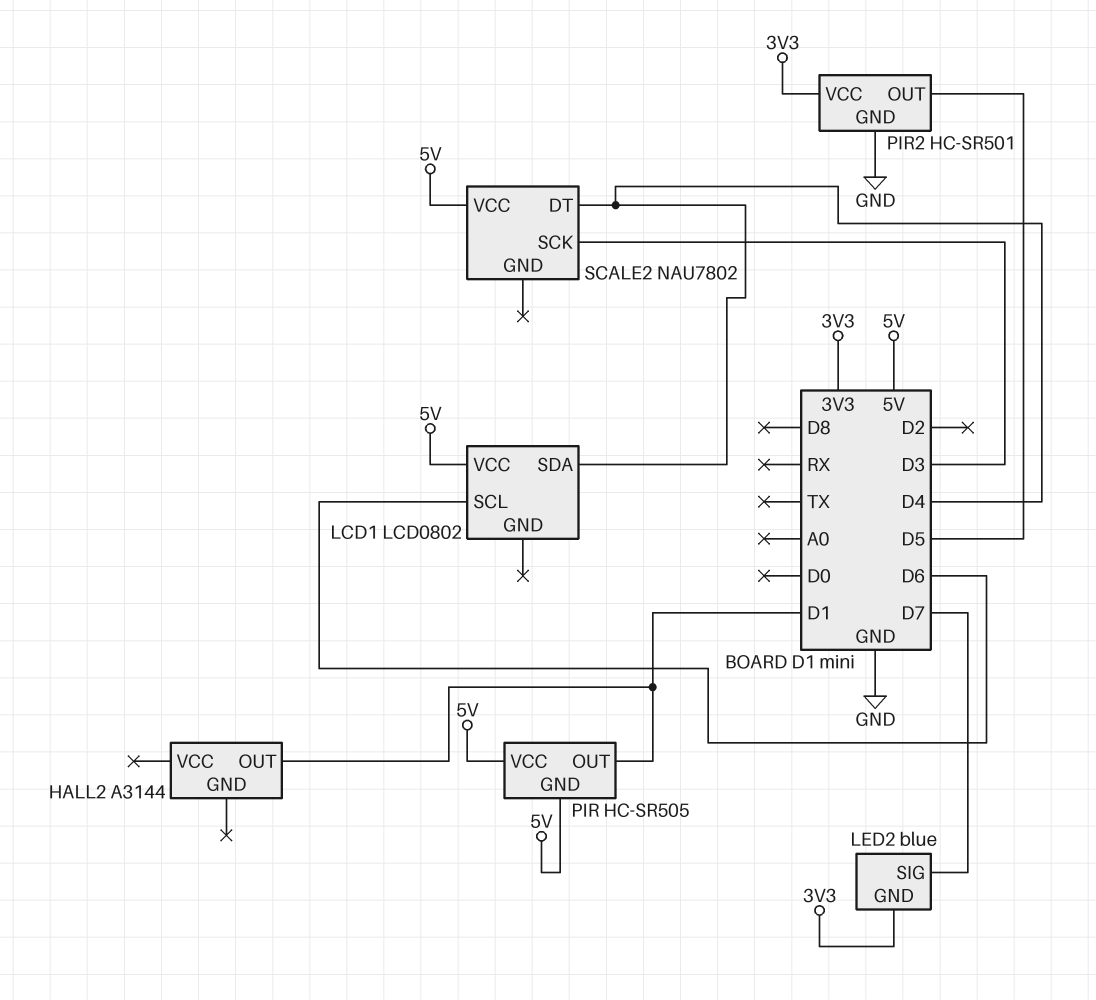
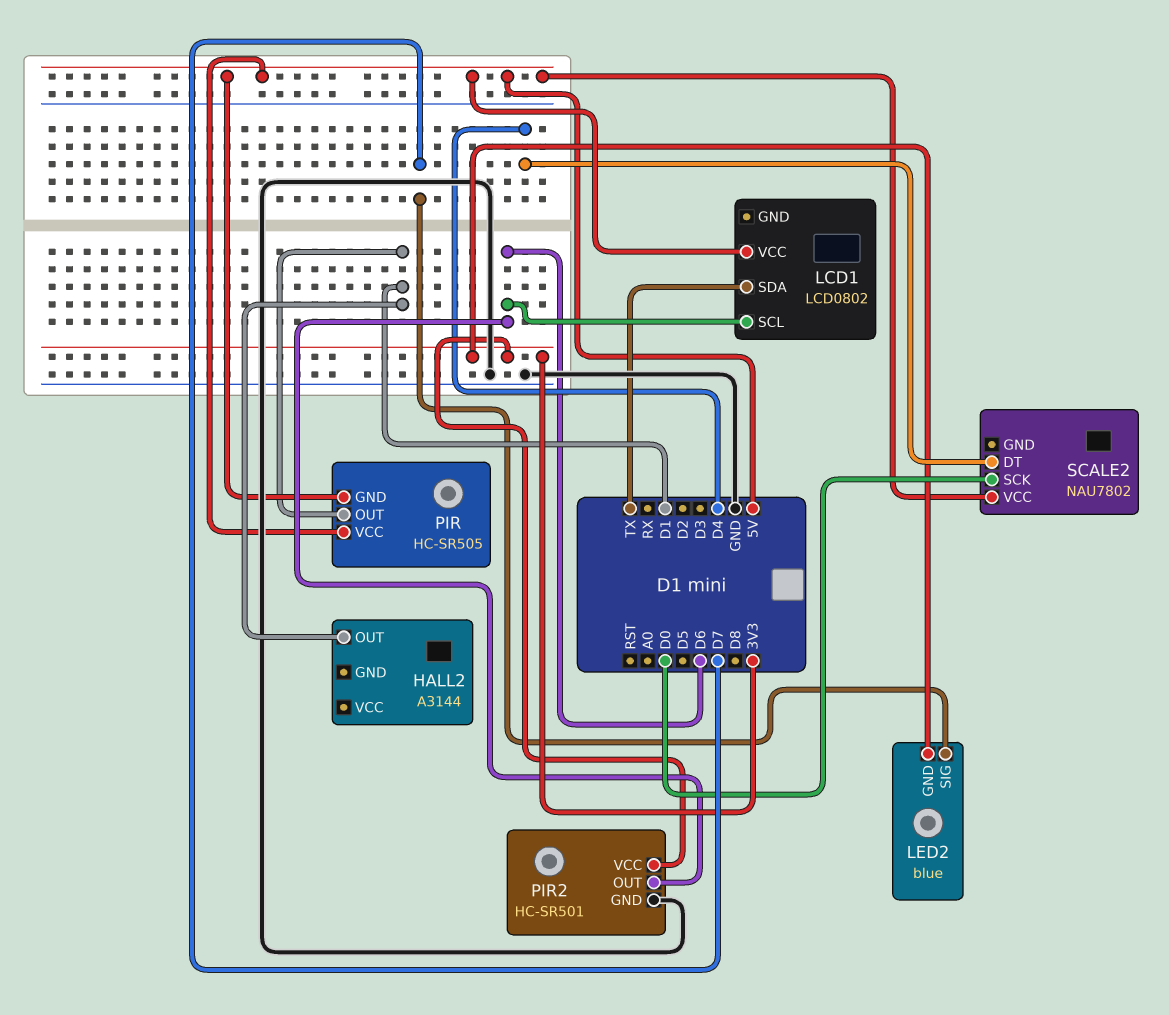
LCD1 pin SDA: D4 -> TX
PIR2 pin OUT: D5 -> D6
SCALE2 pin SCK: D3 -> D0

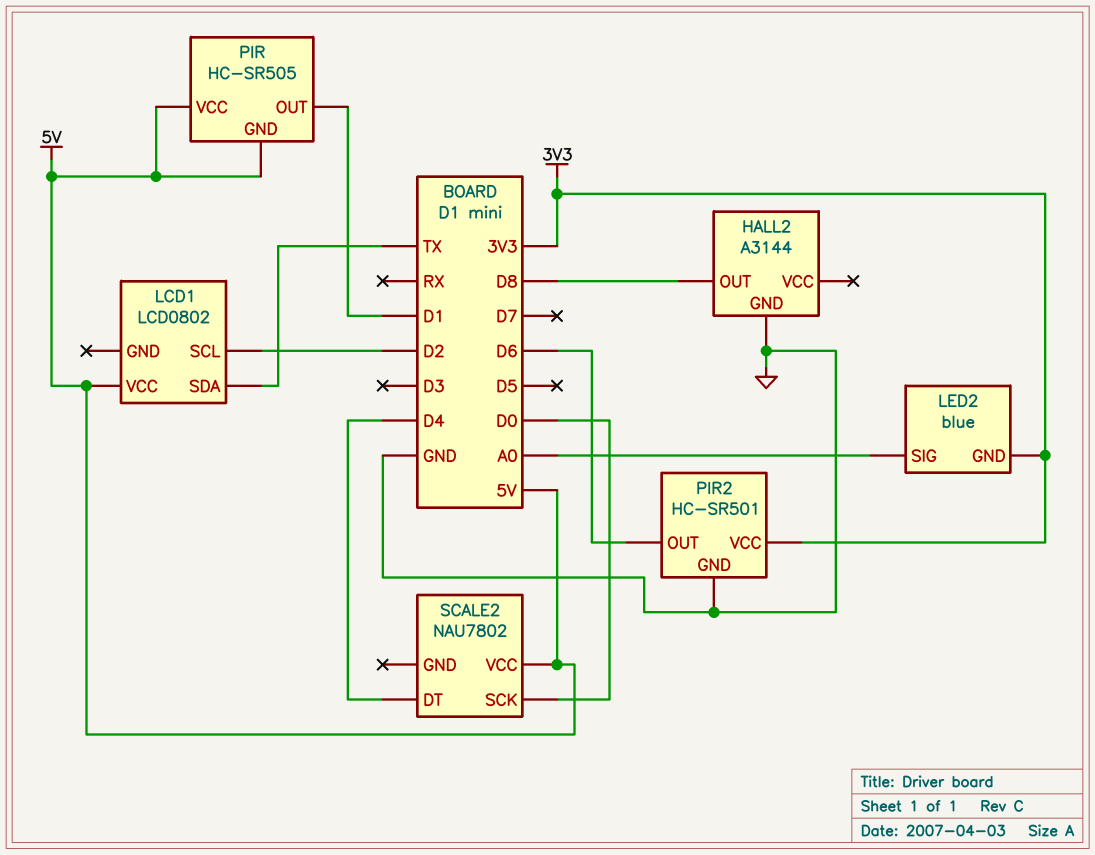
HALL2 pin GND: none -> GND
HALL2 pin OUT: D1 -> D8
LCD1 pin SCL: D6 -> D2
LED2 pin SIG: D7 -> A0

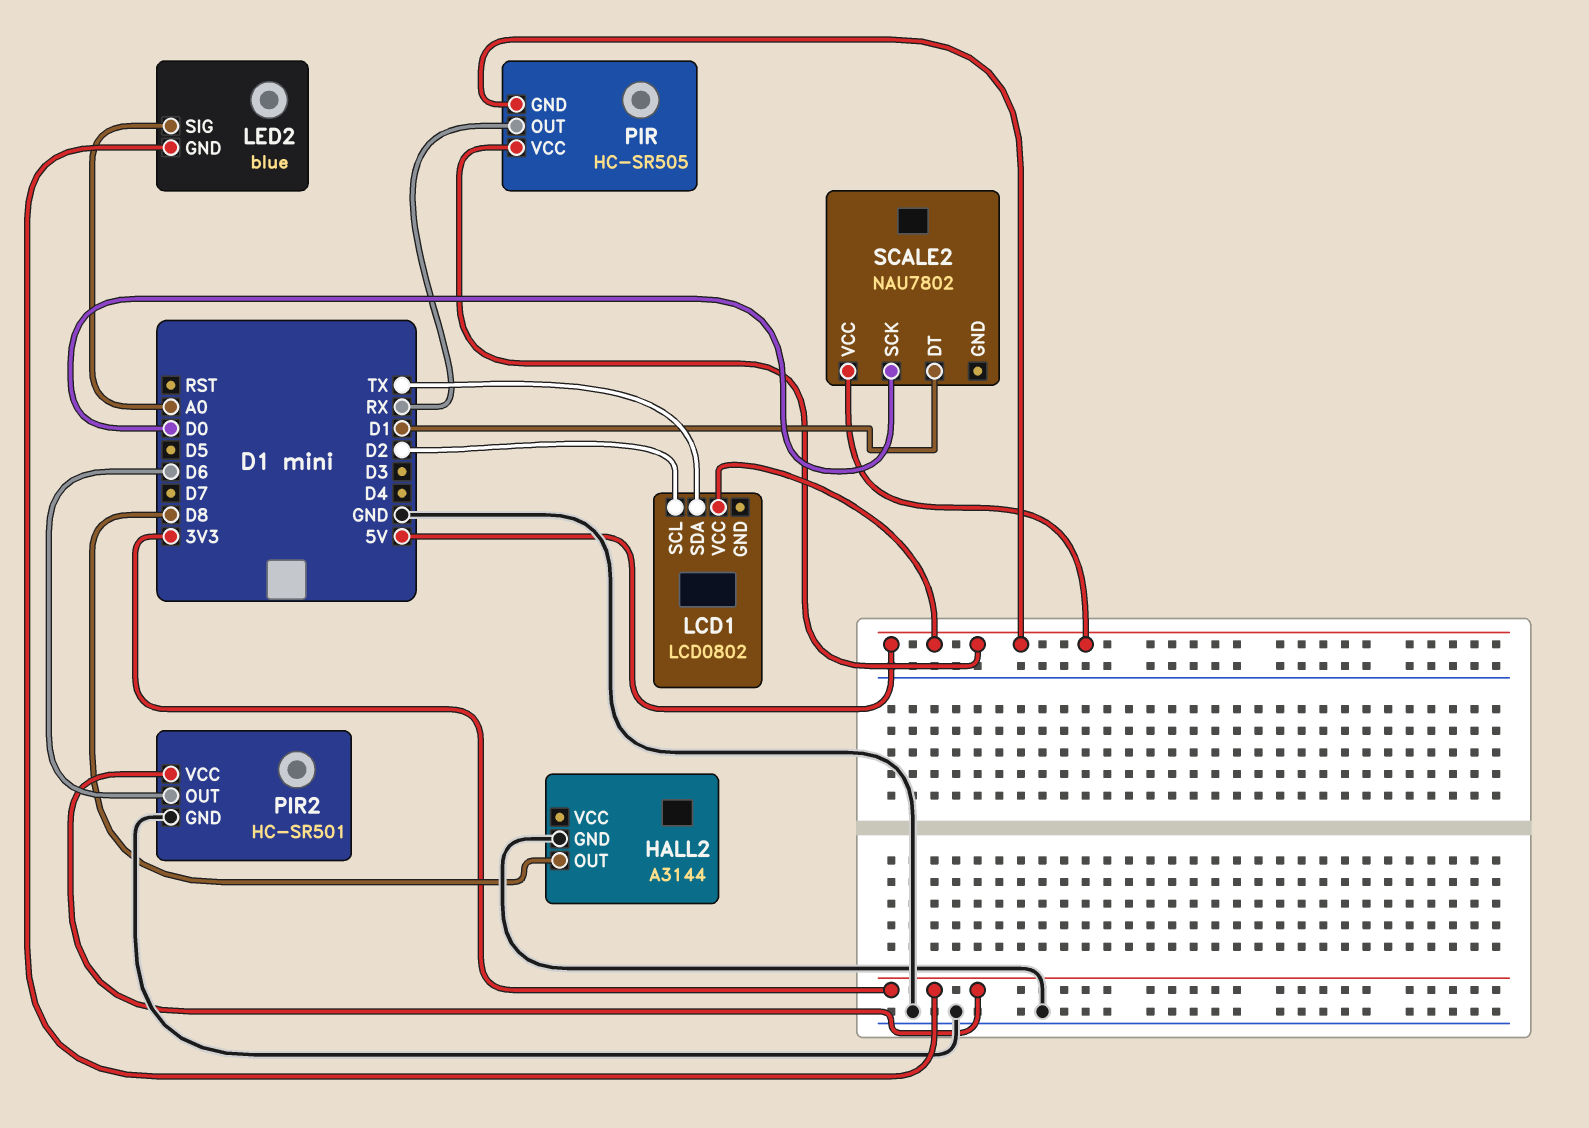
PIR pin OUT: D1 -> RX
SCALE2 pin DT: D4 -> D1

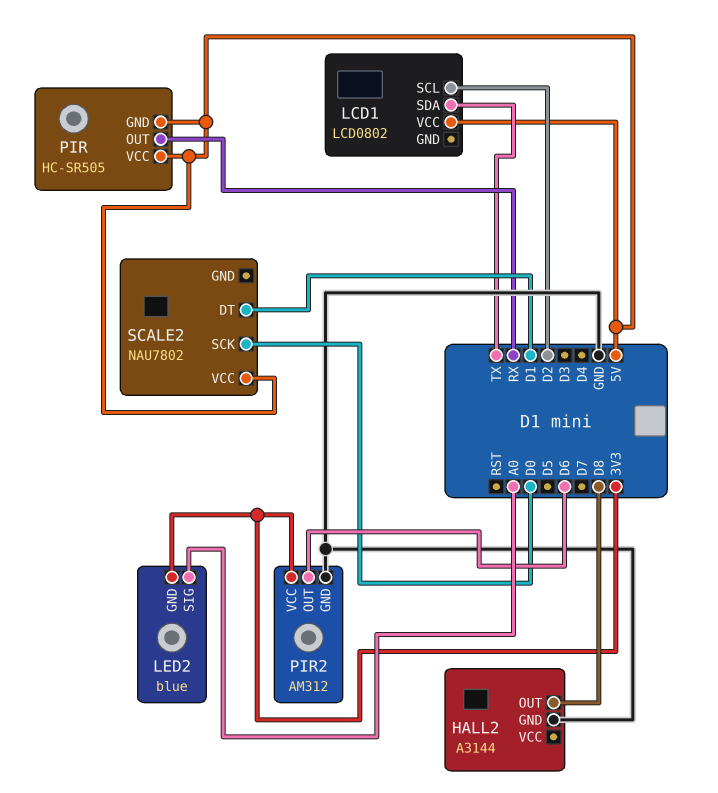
PIR2: HC-SR501 -> AM312

